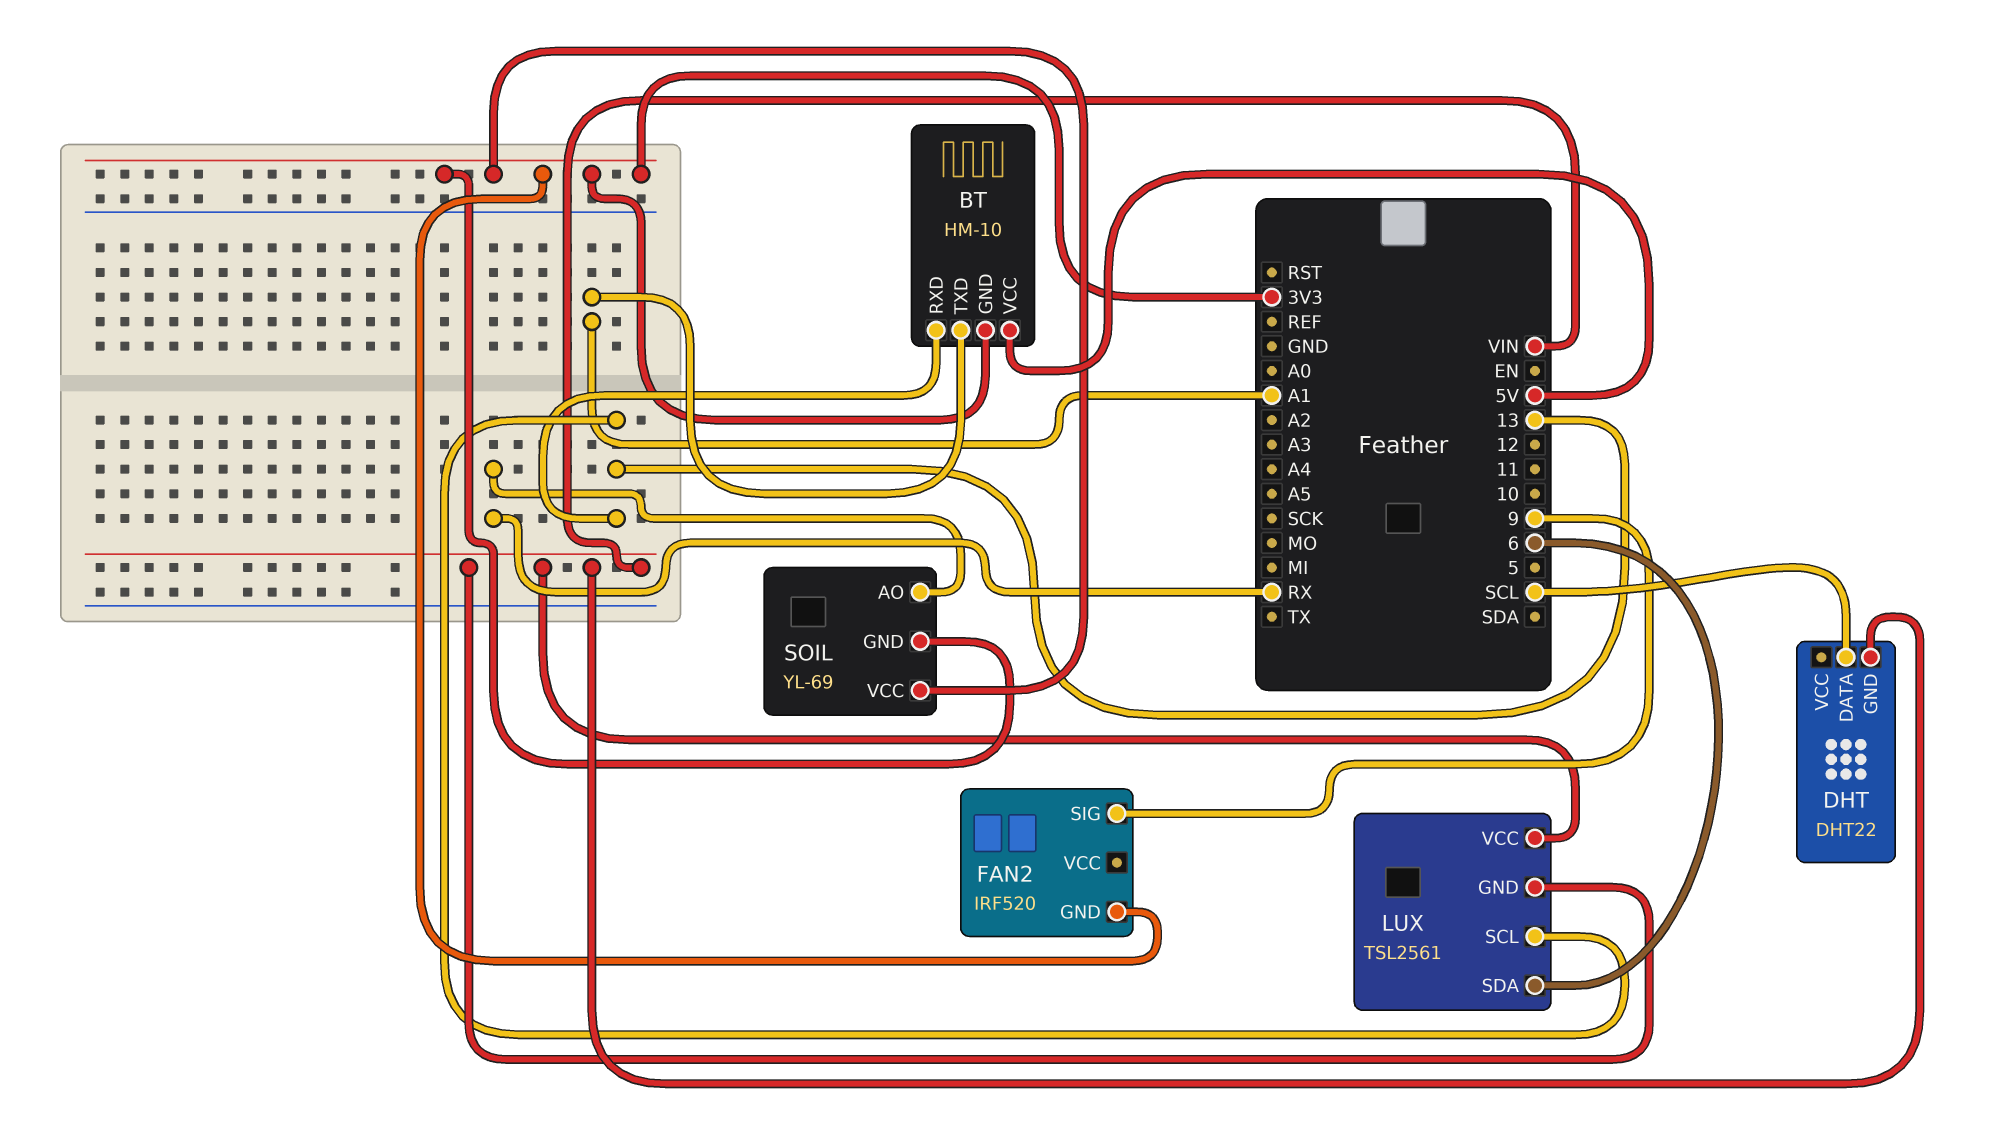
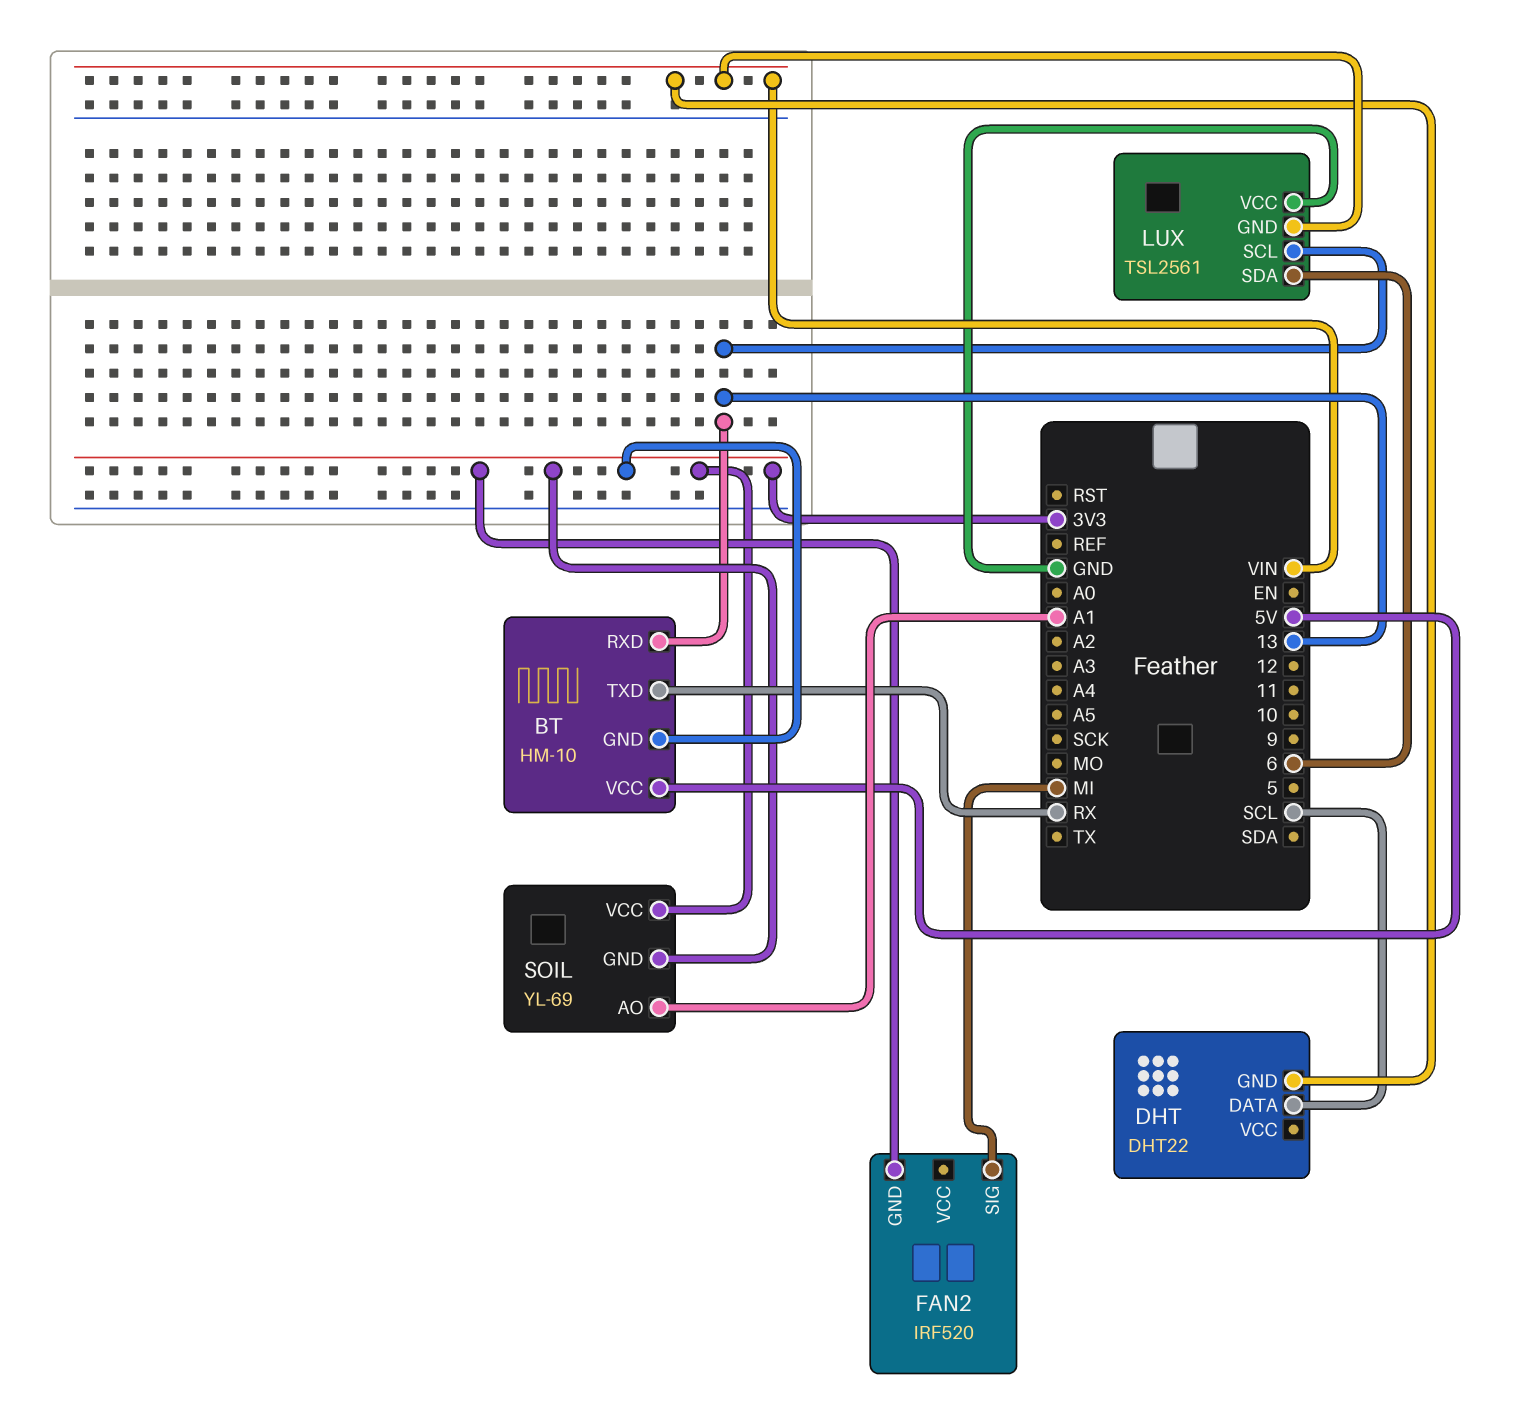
BT pin TXD: A1 -> RX
FAN2 pin SIG: 9 -> MI
LUX pin VCC: VIN -> GND
SOIL pin AO: RX -> A1

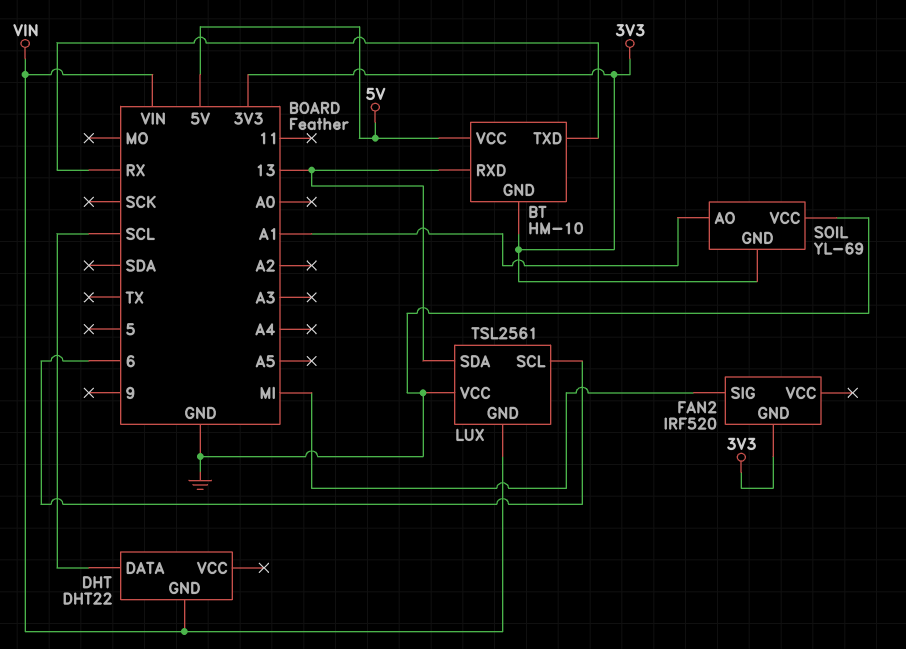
LUX pin SCL: 13 -> 6
LUX pin SDA: 6 -> 13
SOIL pin VCC: 3V3 -> GND

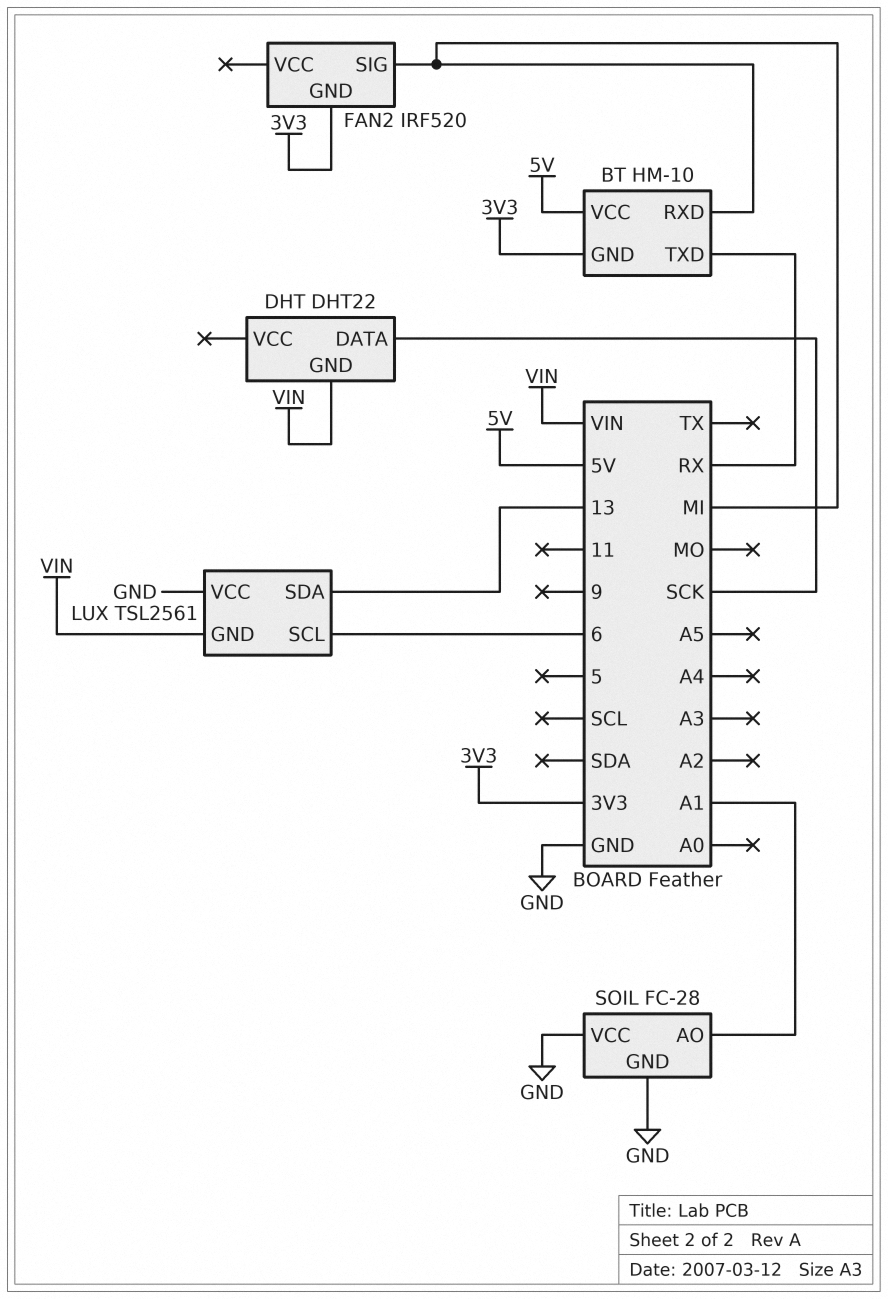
BT pin RXD: 13 -> MI
DHT pin DATA: SCL -> SCK
SOIL: YL-69 -> FC-28
SOIL pin GND: 3V3 -> GND

